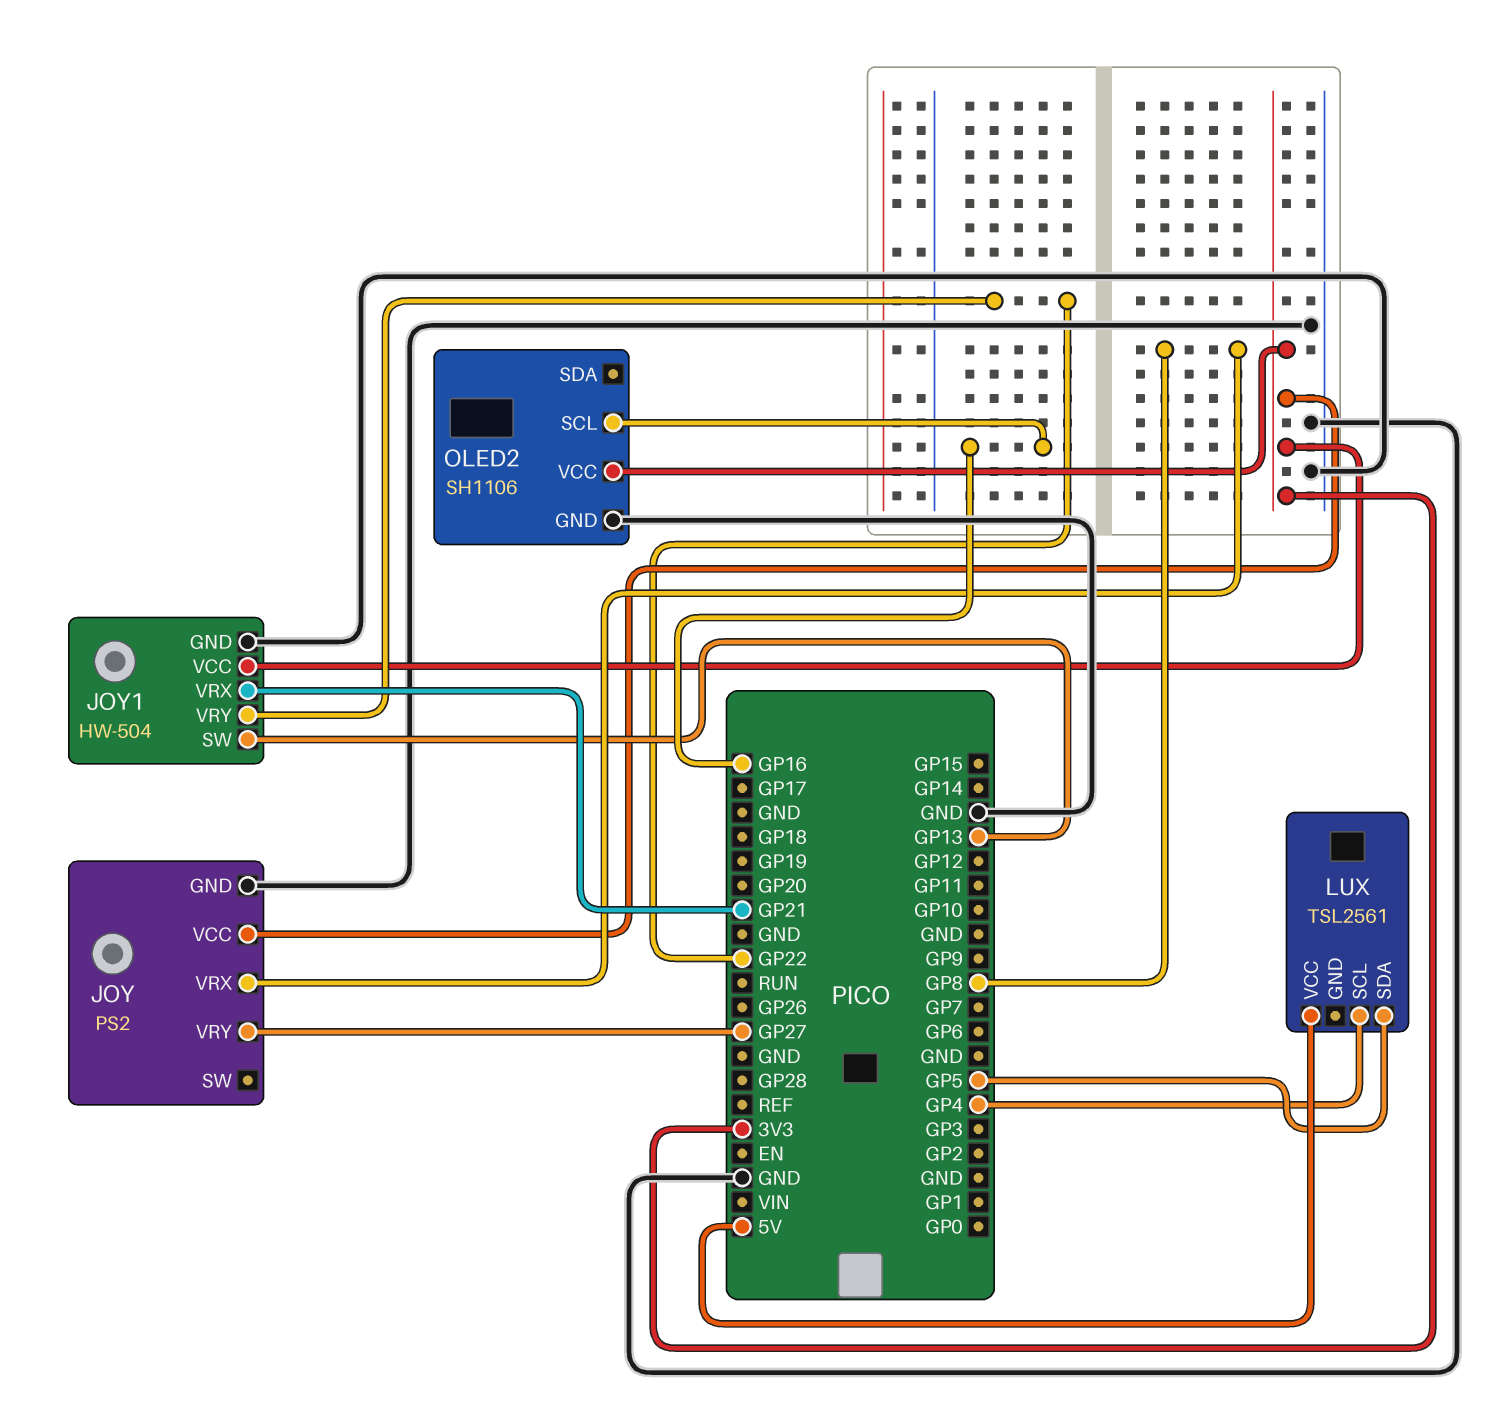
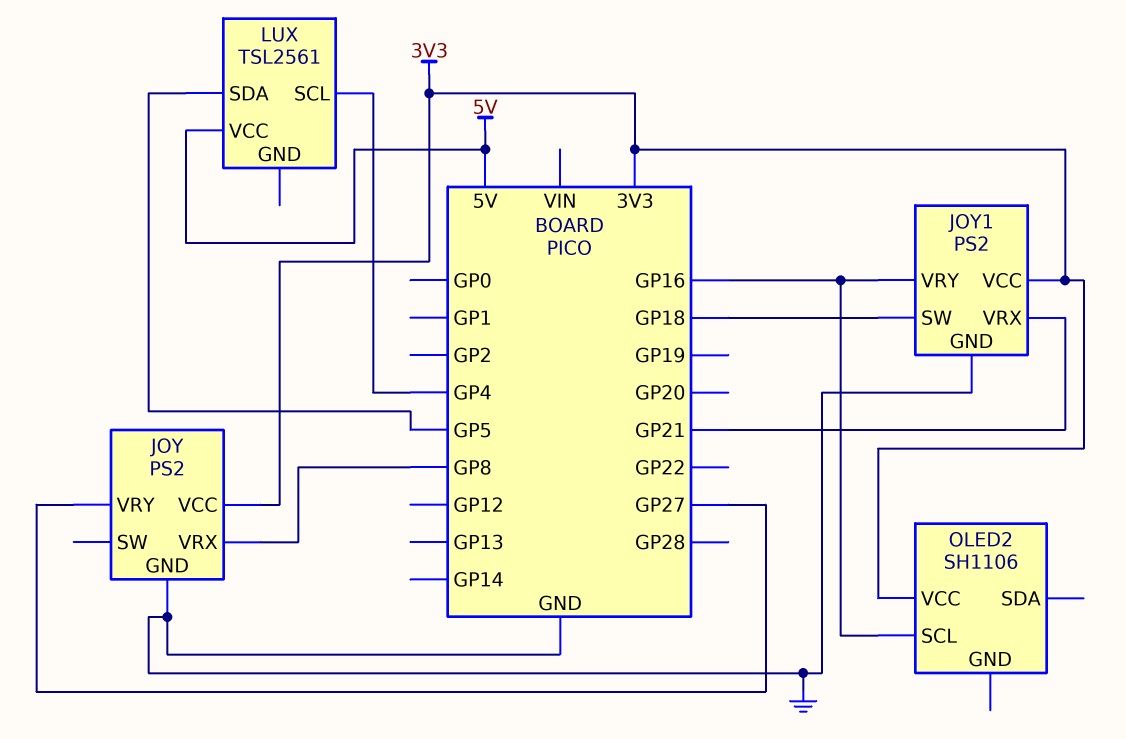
JOY1: HW-504 -> PS2
JOY1 pin SW: GP13 -> GP18
JOY1 pin VRY: GP22 -> GP16
OLED2 pin GND: GND -> none

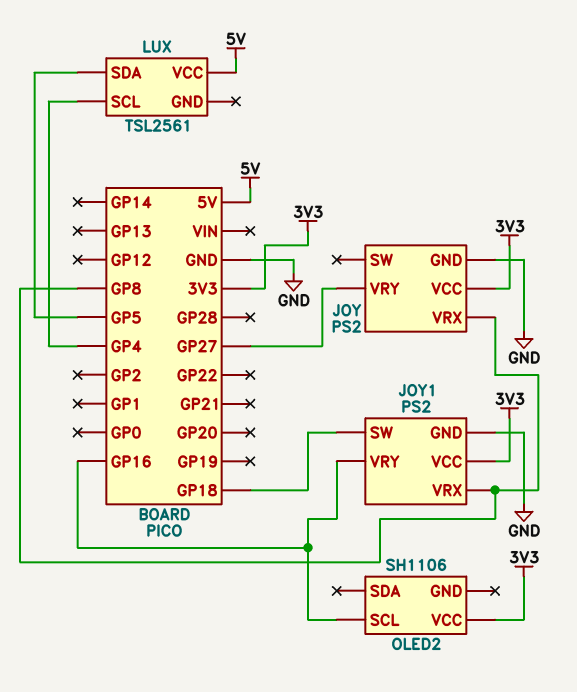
JOY1 pin VRX: GP21 -> GP8

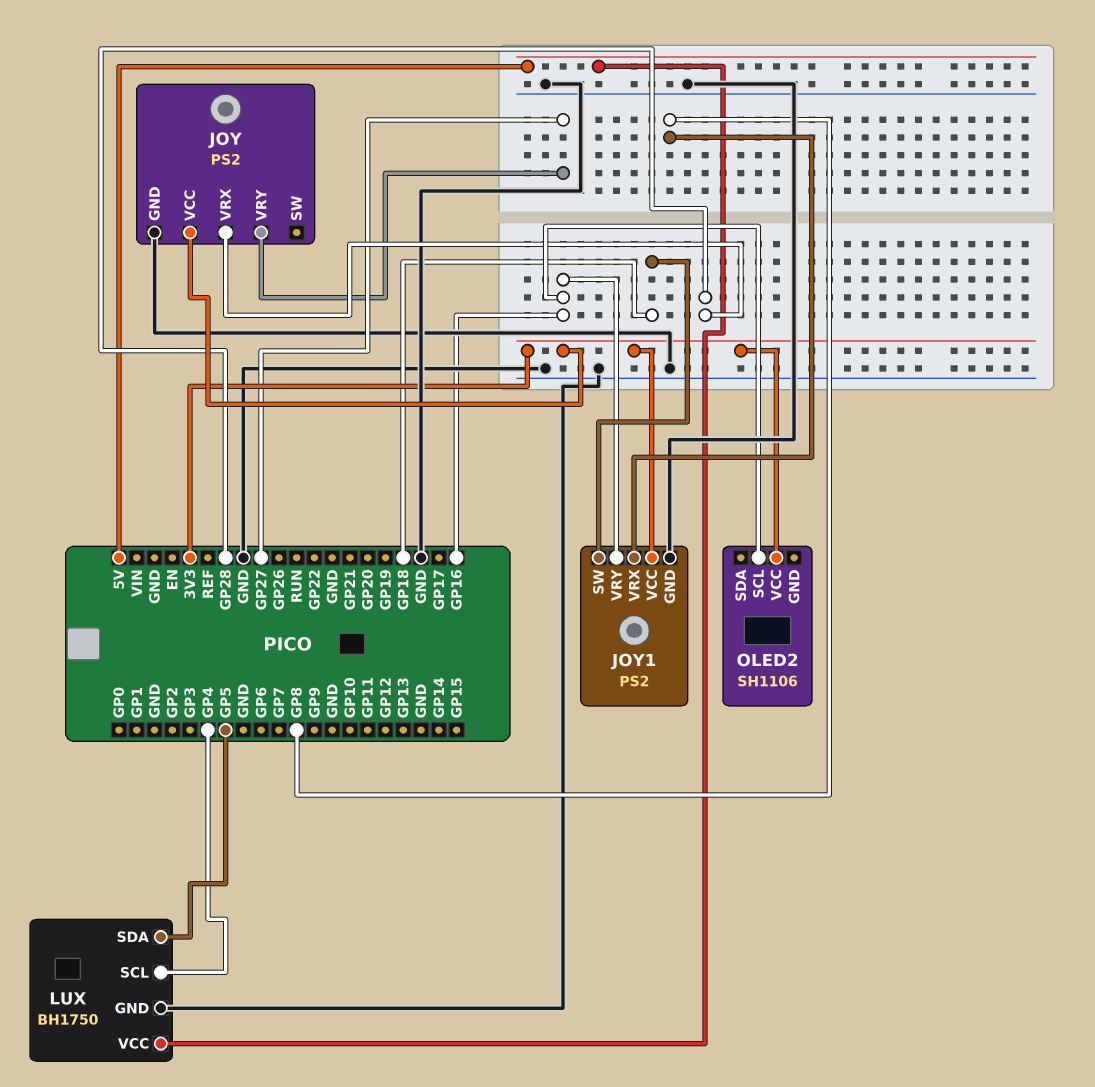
JOY pin VRX: GP8 -> GP28
LUX: TSL2561 -> BH1750
LUX pin GND: none -> GND

